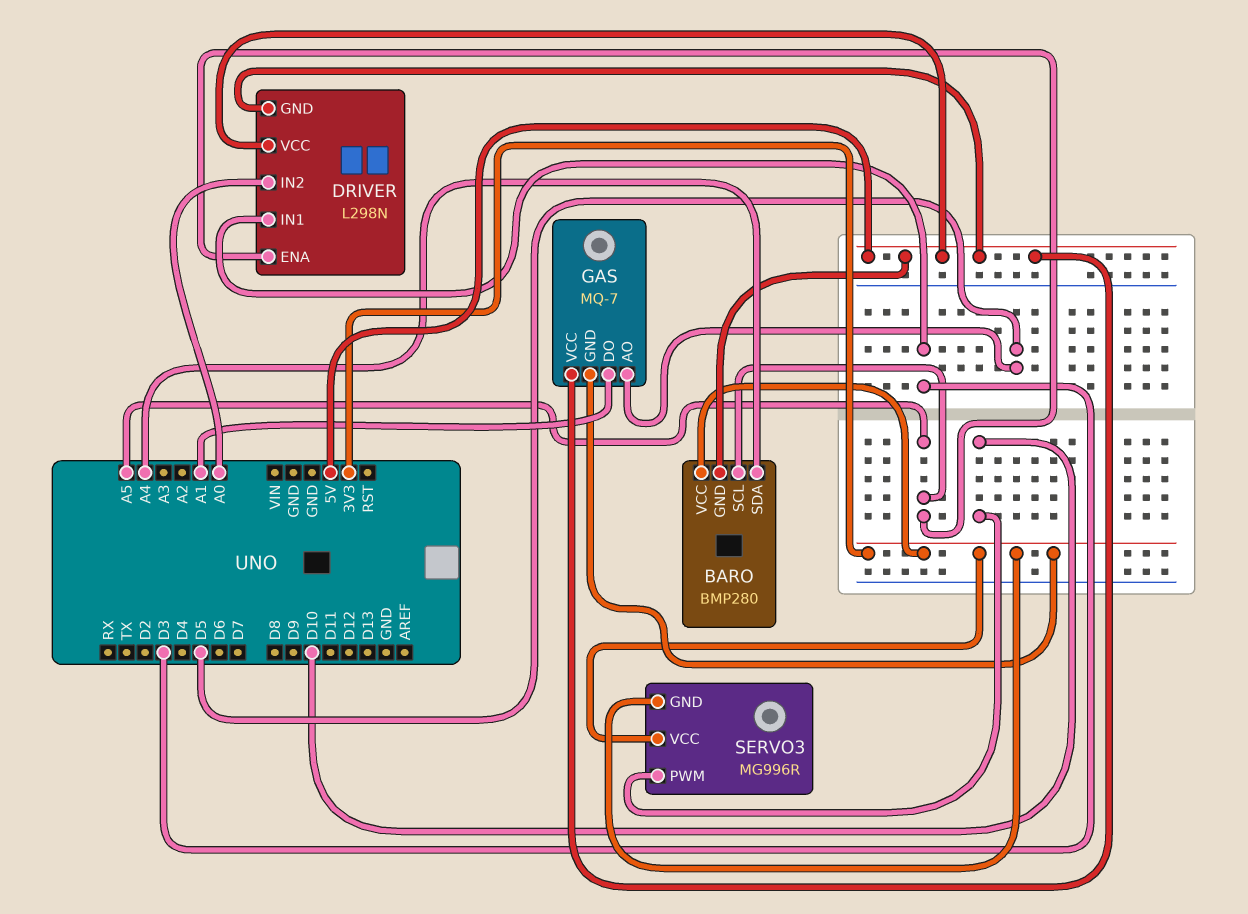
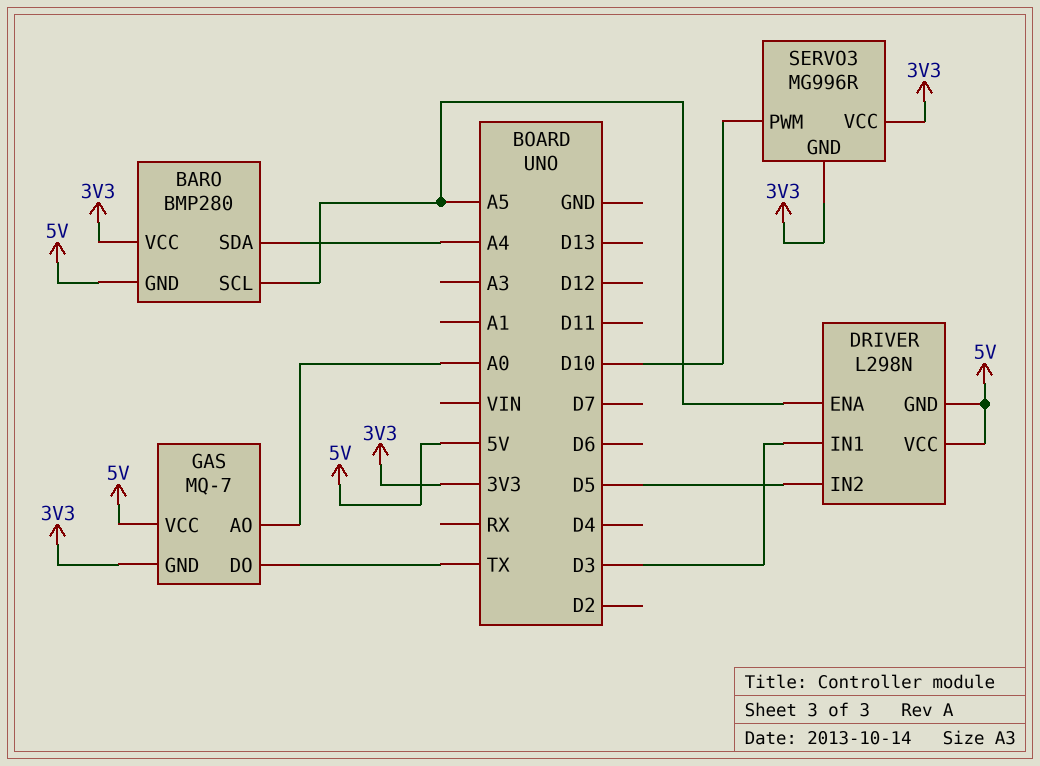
DRIVER pin IN2: A0 -> D5
GAS pin AO: D5 -> A0
GAS pin DO: A1 -> TX

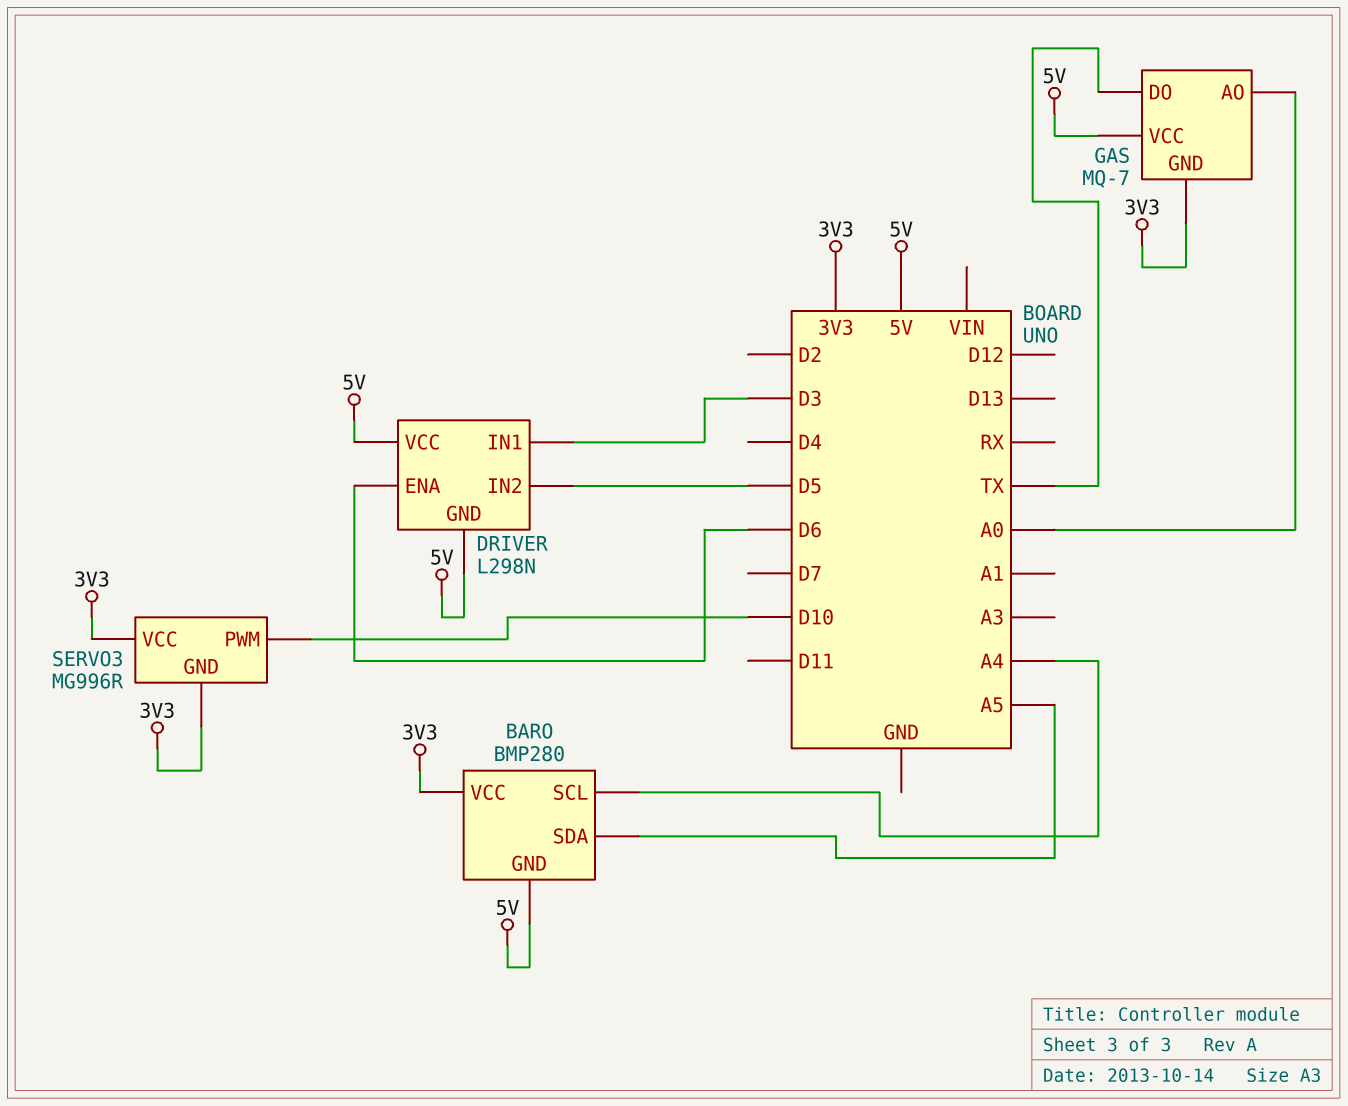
BARO pin SCL: A5 -> A4
BARO pin SDA: A4 -> A5
DRIVER pin ENA: A5 -> D6

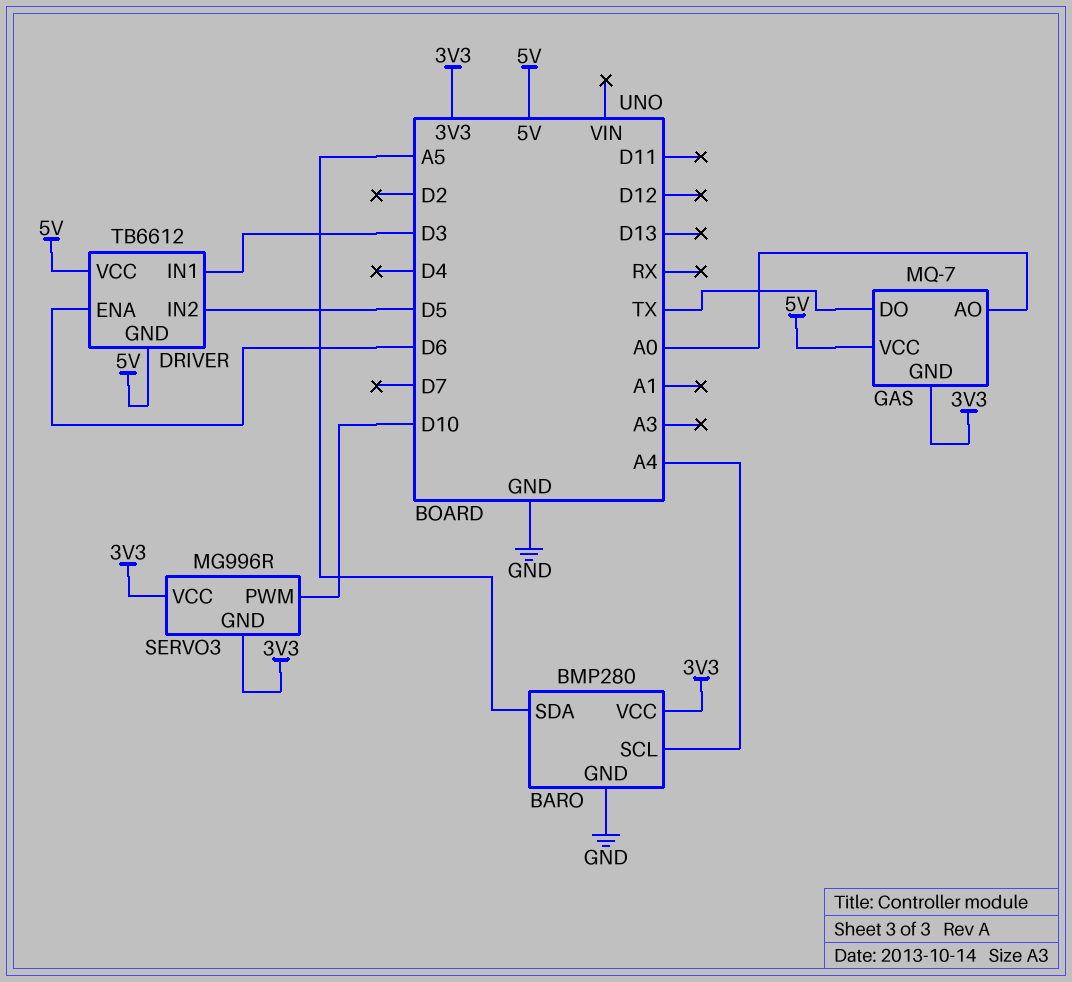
BARO pin GND: 5V -> GND
DRIVER: L298N -> TB6612

